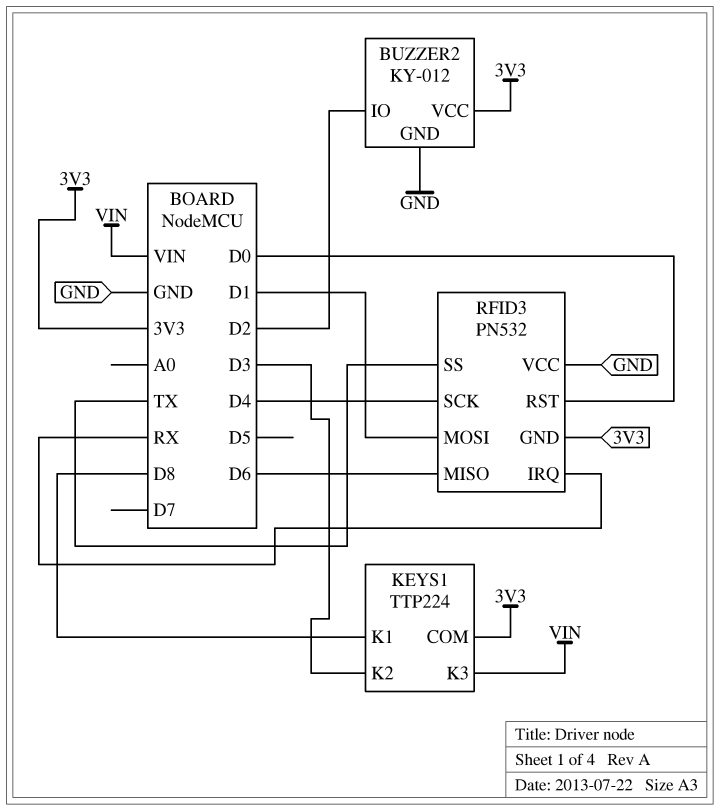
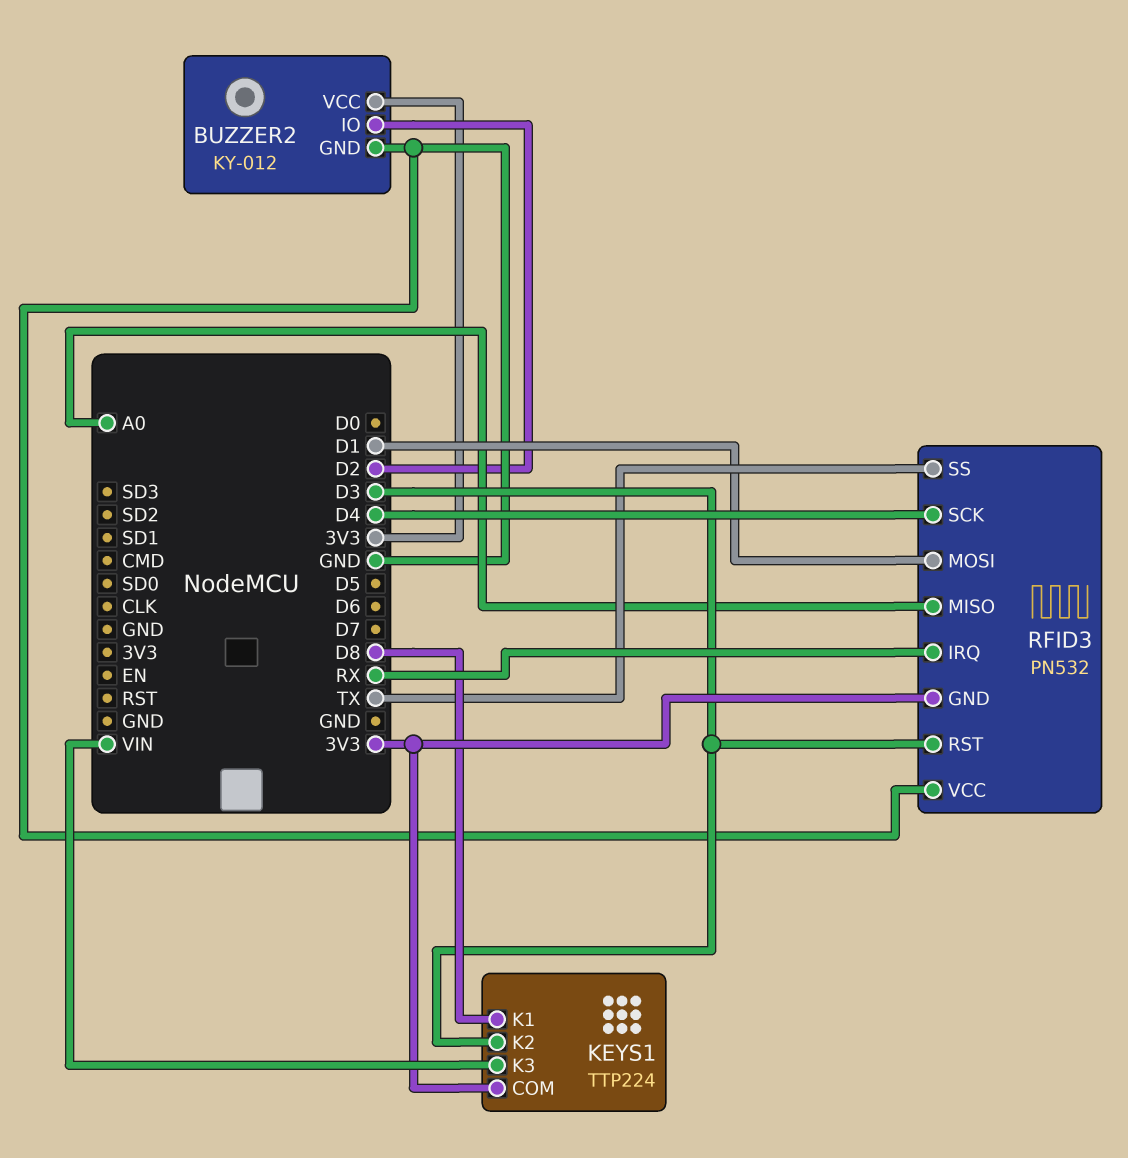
RFID3 pin MISO: D6 -> A0
RFID3 pin RST: D0 -> D3

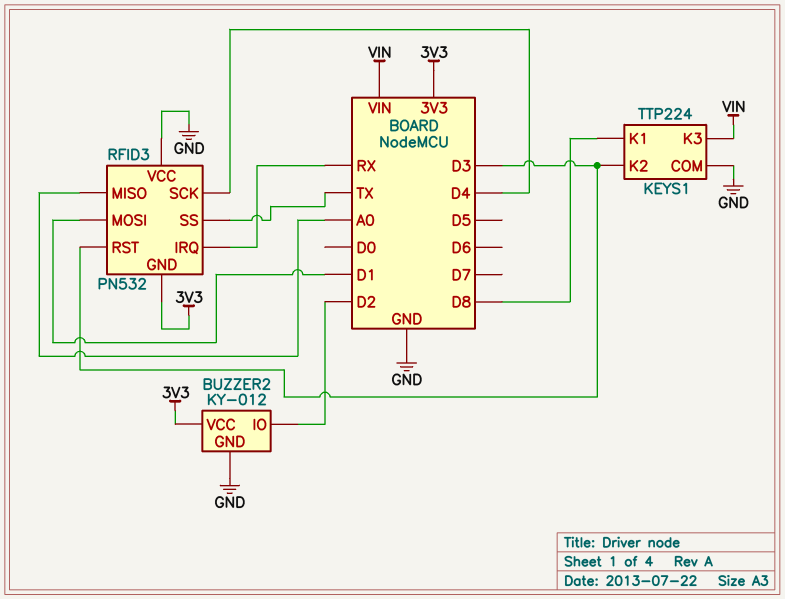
KEYS1 pin COM: 3V3 -> GND

